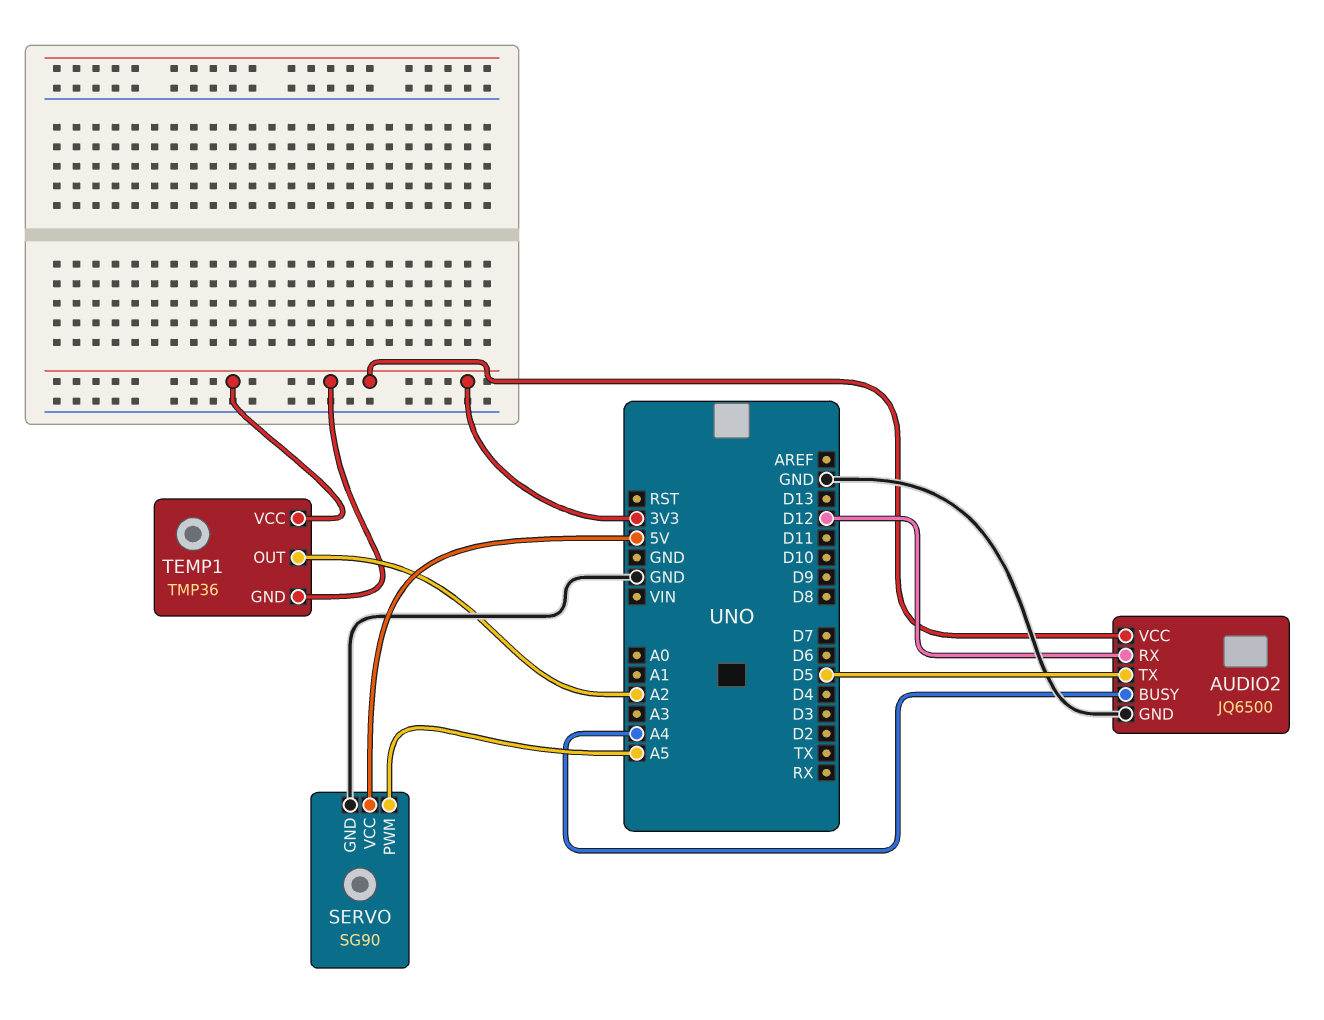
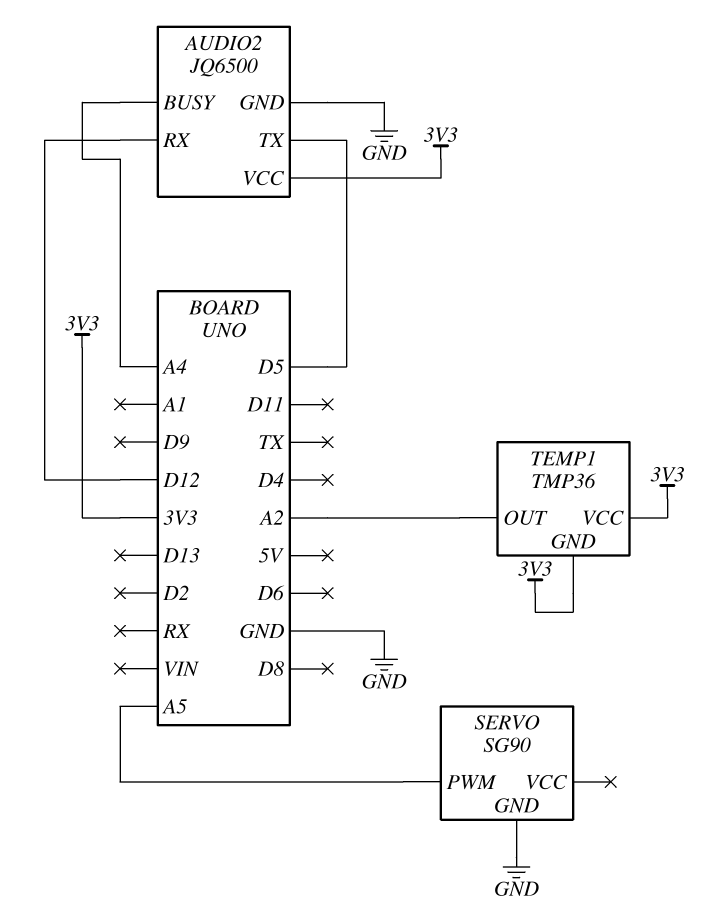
SERVO pin VCC: 5V -> none

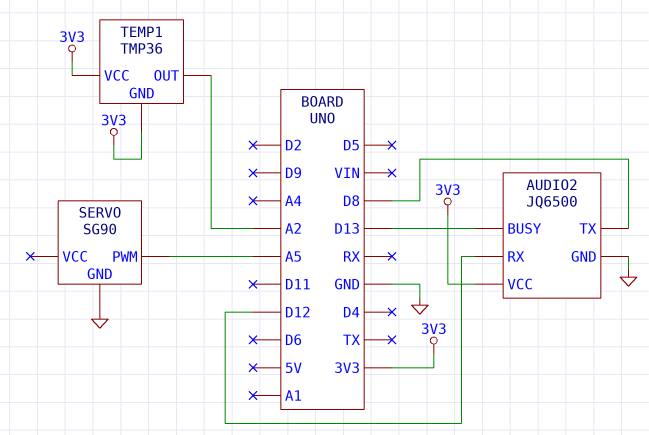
AUDIO2 pin BUSY: A4 -> D13
AUDIO2 pin TX: D5 -> D8

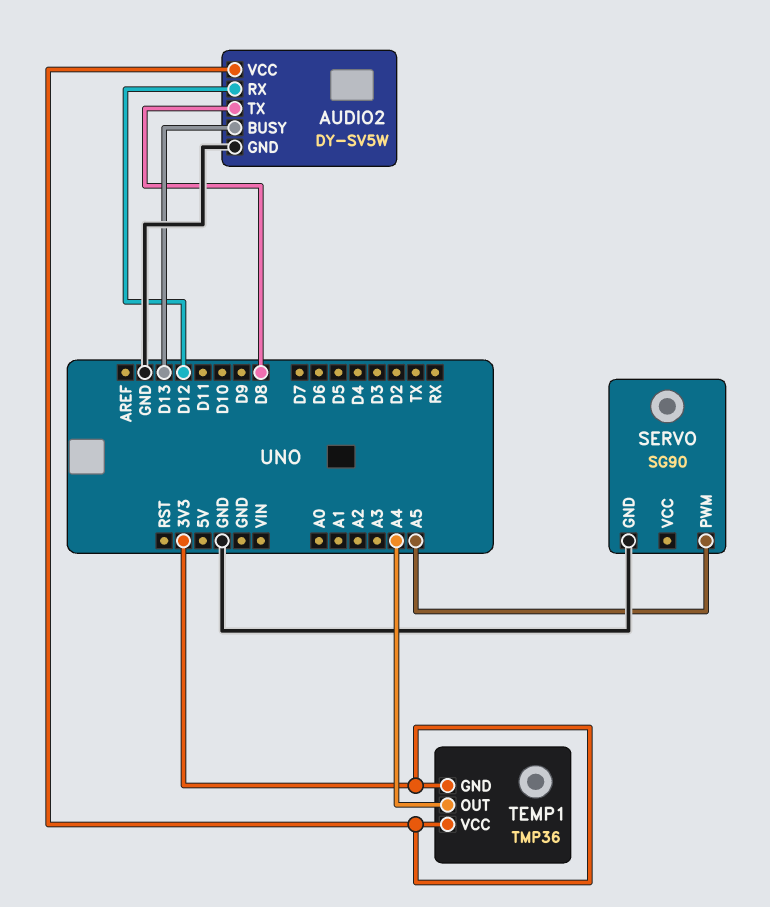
AUDIO2: JQ6500 -> DY-SV5W
TEMP1 pin OUT: A2 -> A4

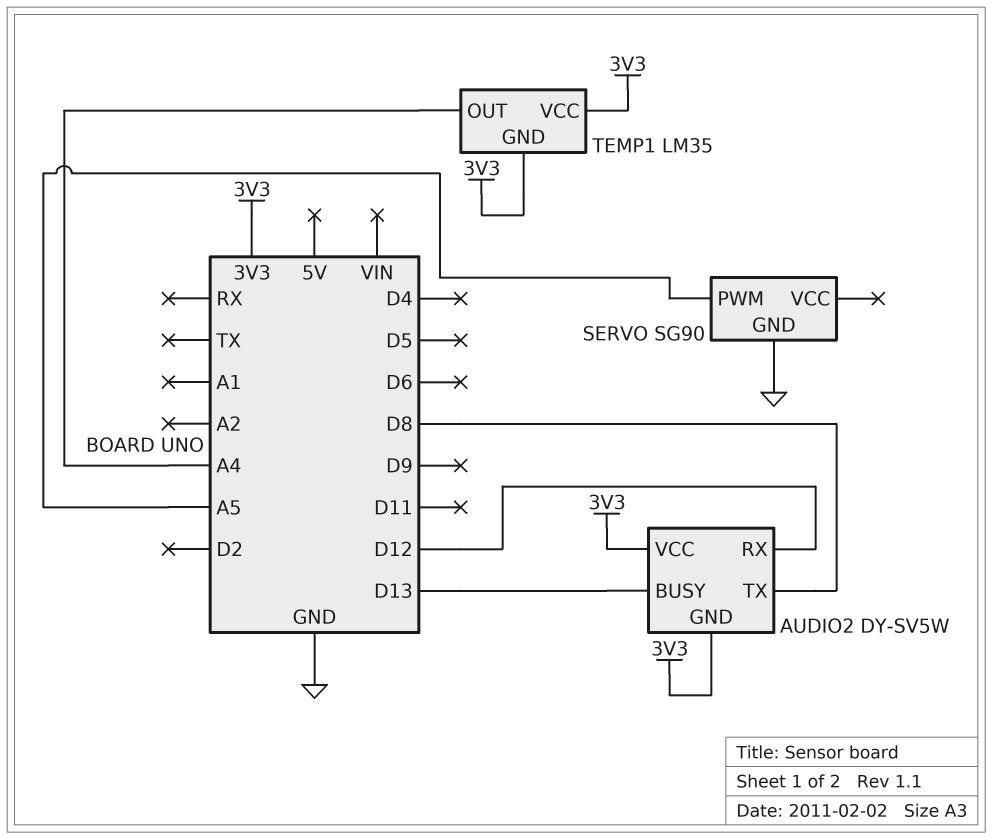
AUDIO2 pin GND: GND -> 3V3
TEMP1: TMP36 -> LM35

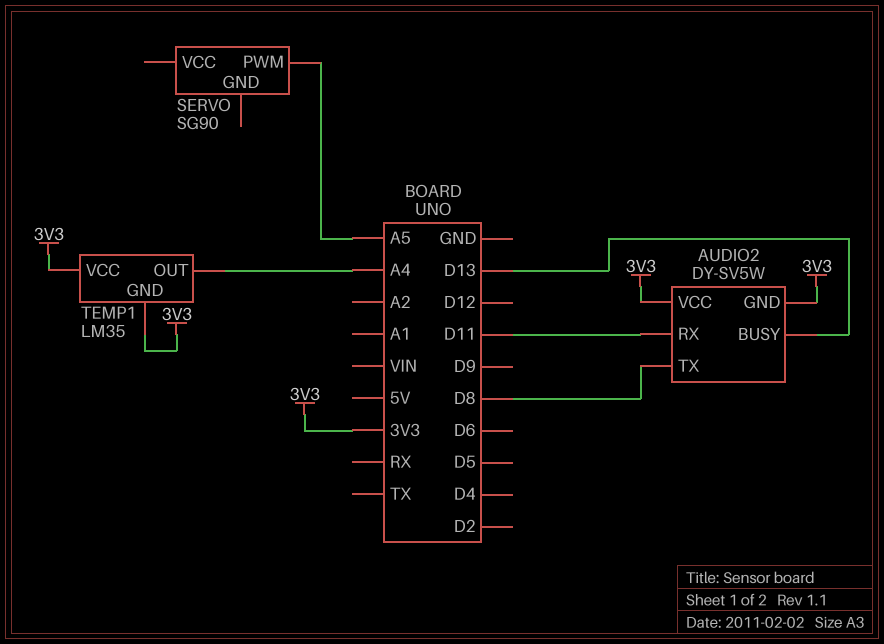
AUDIO2 pin RX: D12 -> D11
SERVO pin GND: GND -> none

